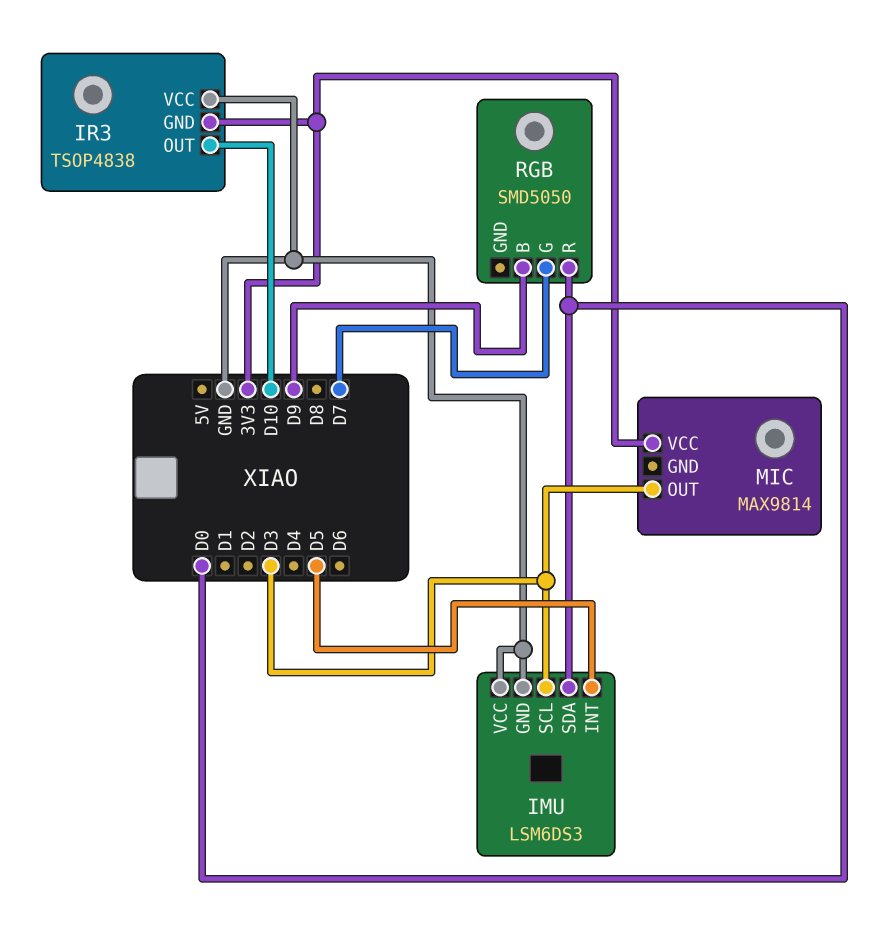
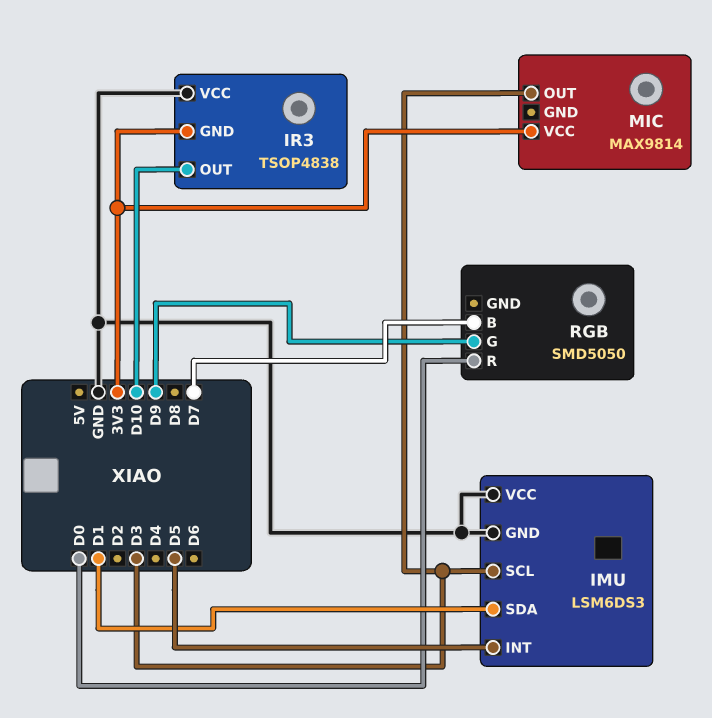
IMU pin SDA: D0 -> D1
RGB pin B: D9 -> D7
RGB pin G: D7 -> D9

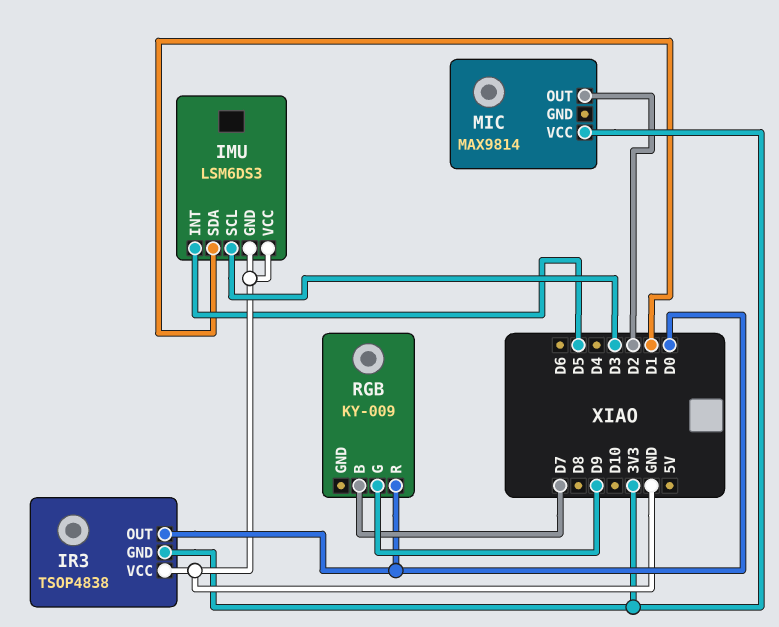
IR3 pin OUT: D10 -> D0
MIC pin OUT: D3 -> D2
RGB: SMD5050 -> KY-009

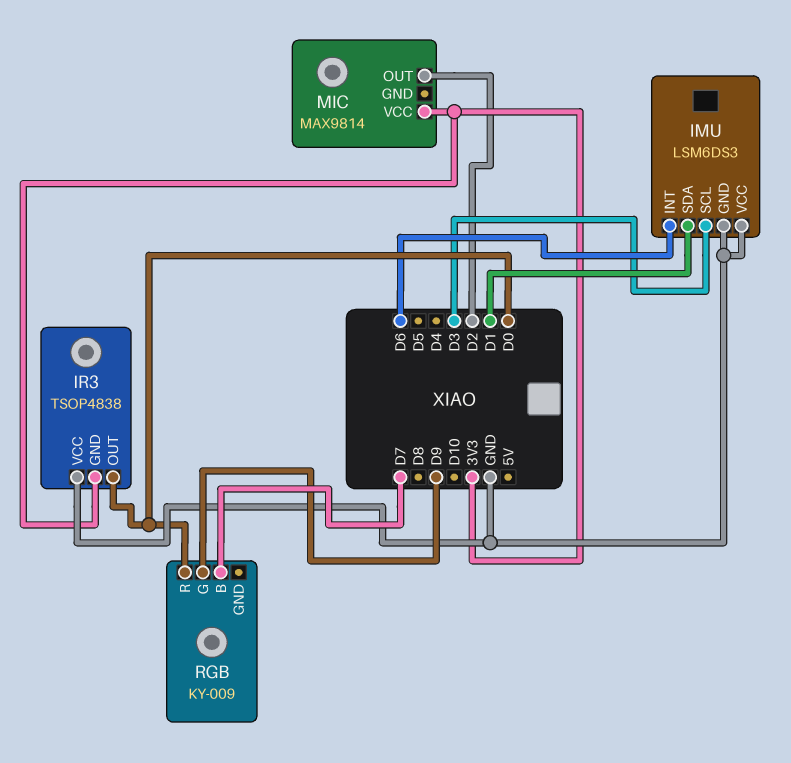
IMU pin INT: D5 -> D6

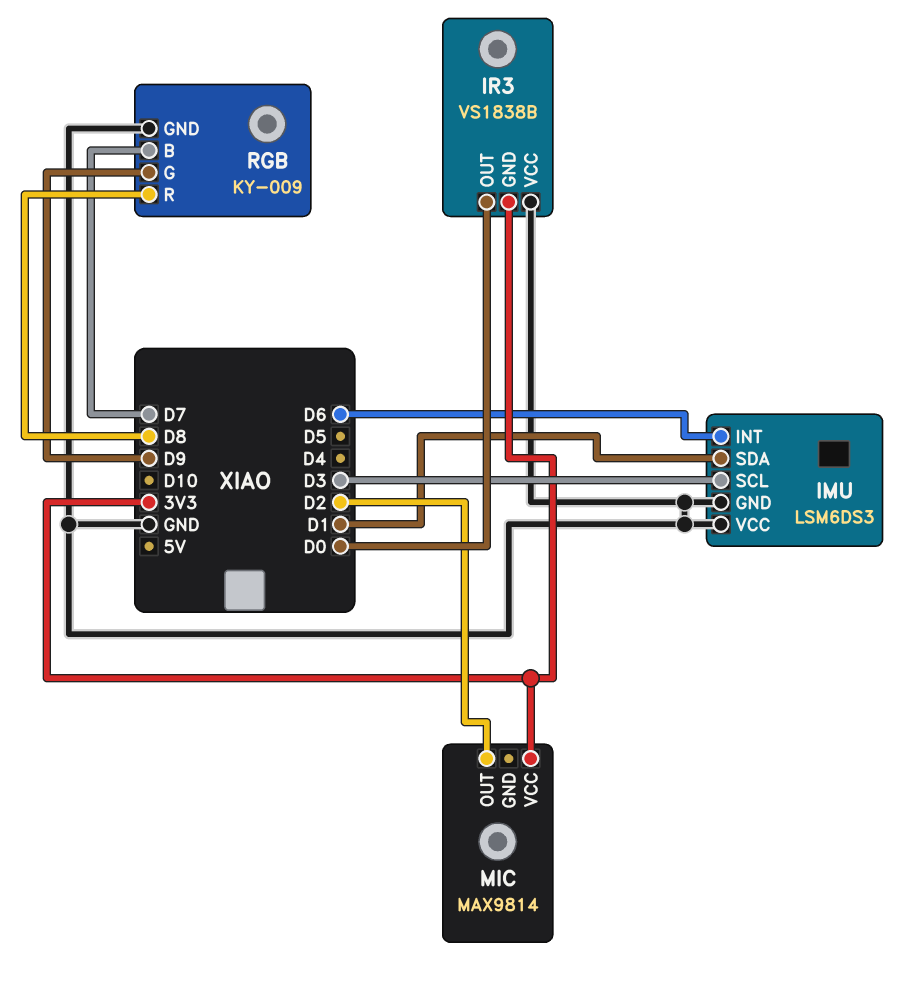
IR3: TSOP4838 -> VS1838B
RGB pin GND: none -> GND
RGB pin R: D0 -> D8

